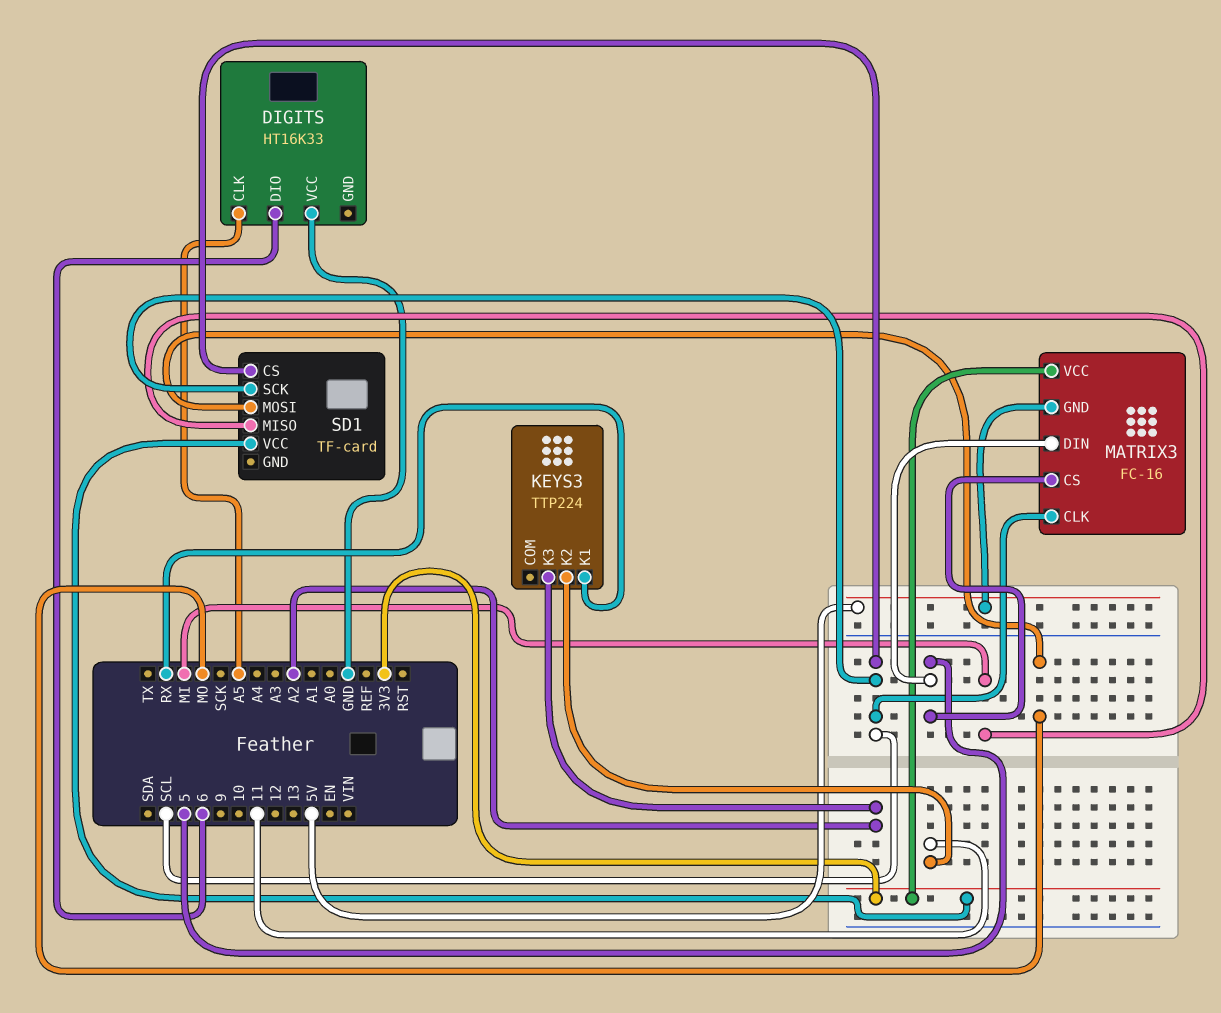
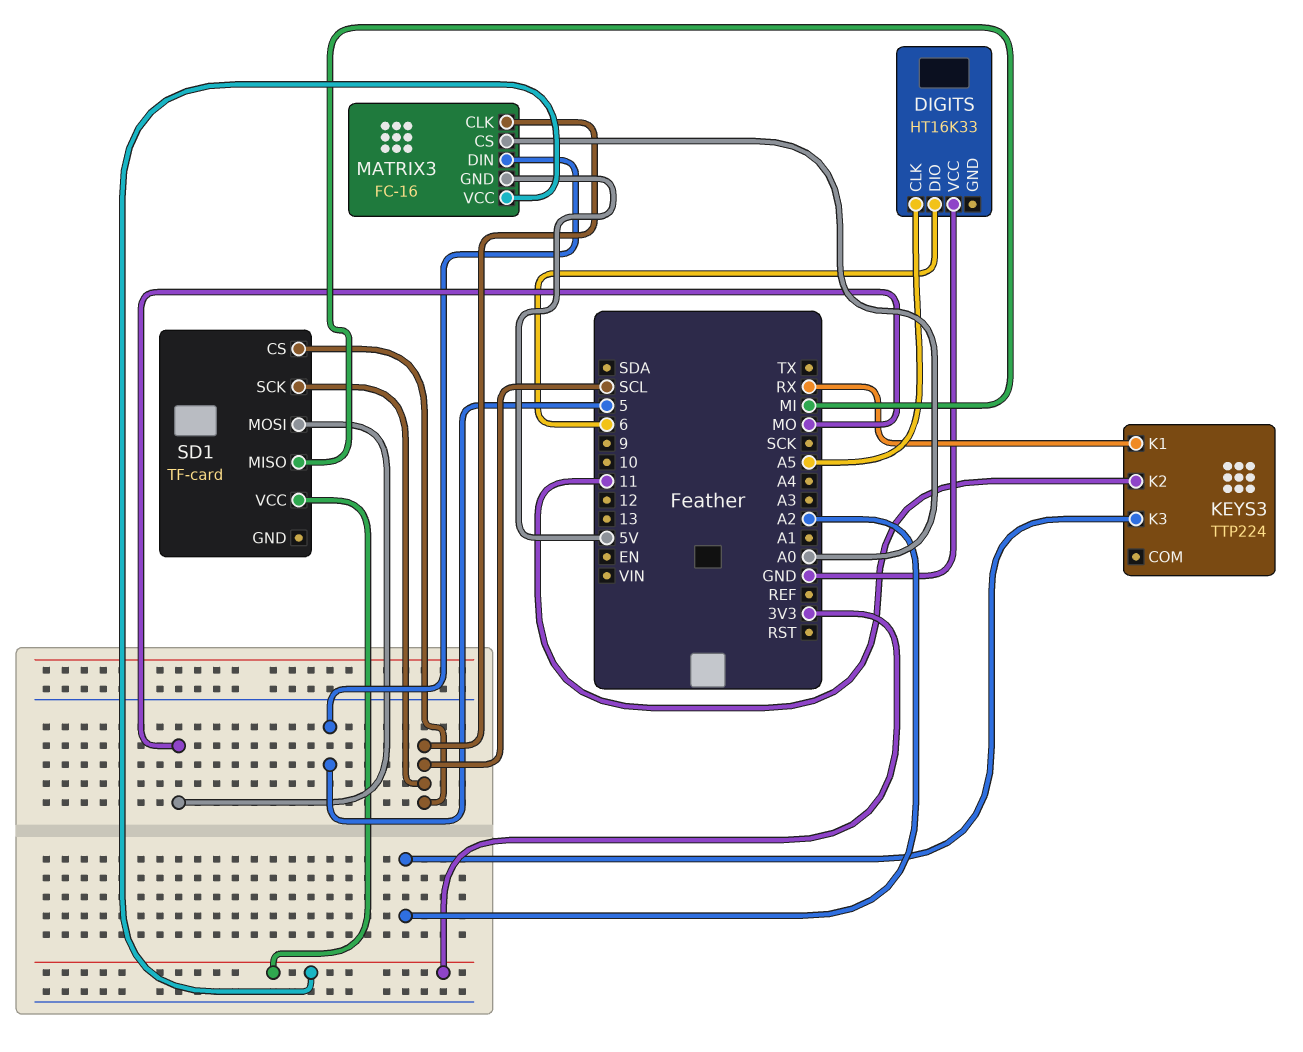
MATRIX3 pin CS: 5 -> A0

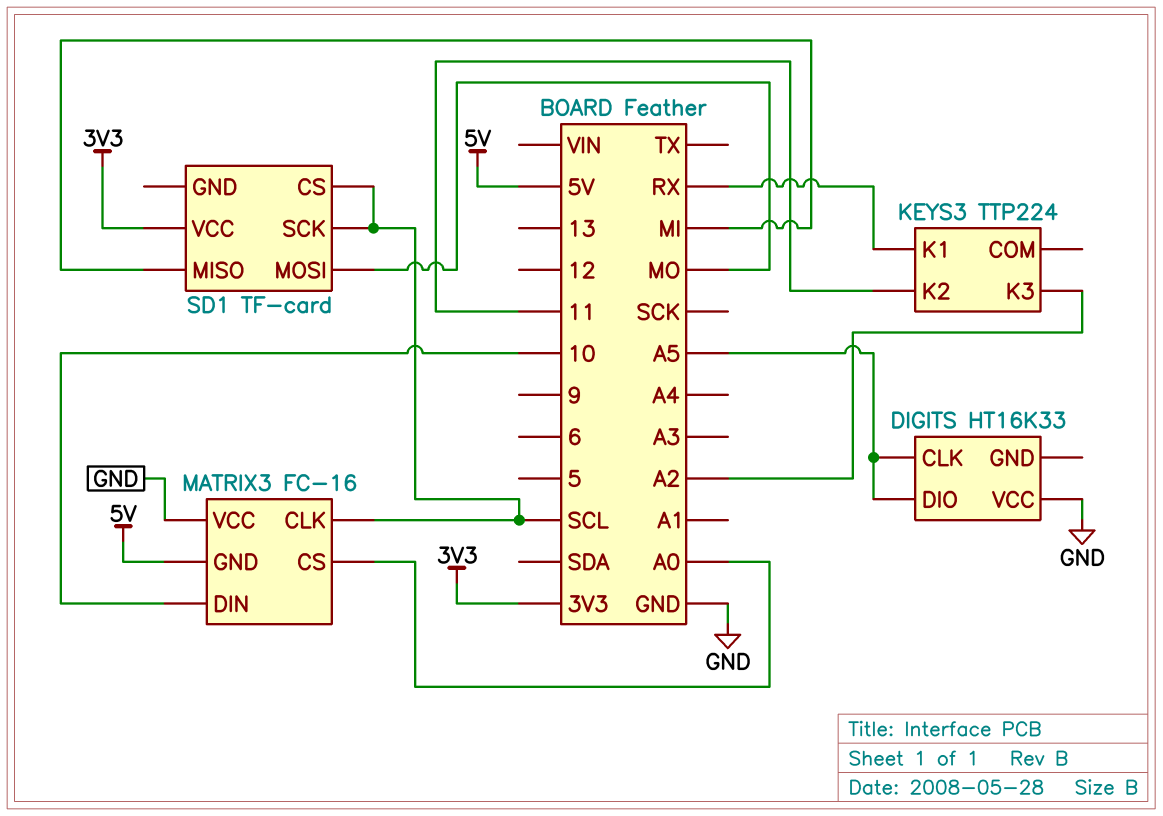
DIGITS pin DIO: 6 -> A5
MATRIX3 pin DIN: 5 -> 10
MATRIX3 pin VCC: 3V3 -> GND

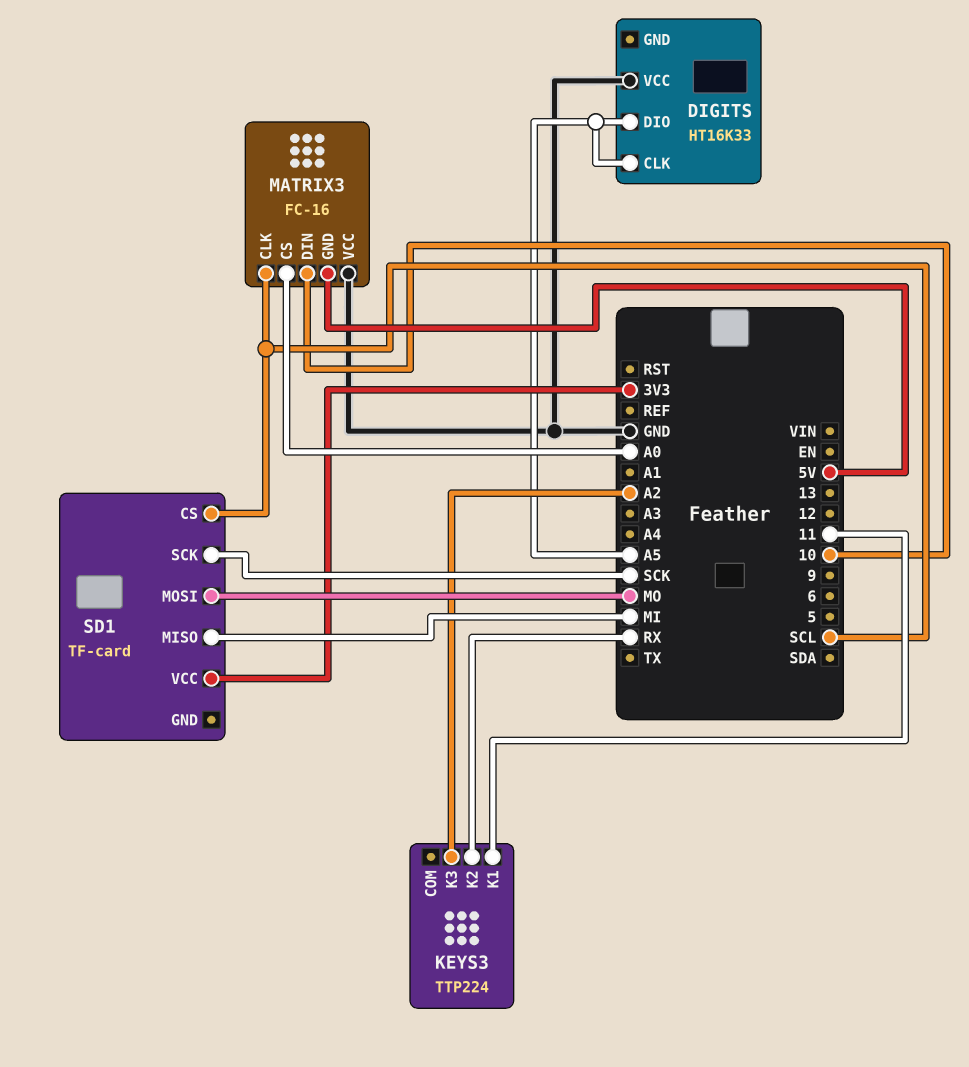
KEYS3 pin K1: RX -> 11
KEYS3 pin K2: 11 -> RX
SD1 pin SCK: SCL -> SCK

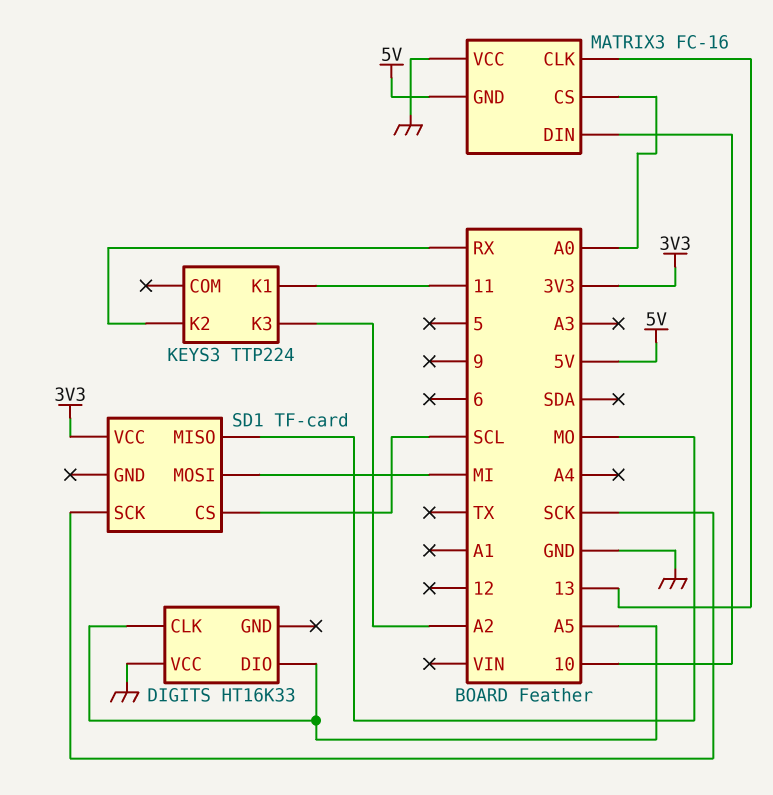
MATRIX3 pin CLK: SCL -> 13
SD1 pin MISO: MI -> MO
SD1 pin MOSI: MO -> MI

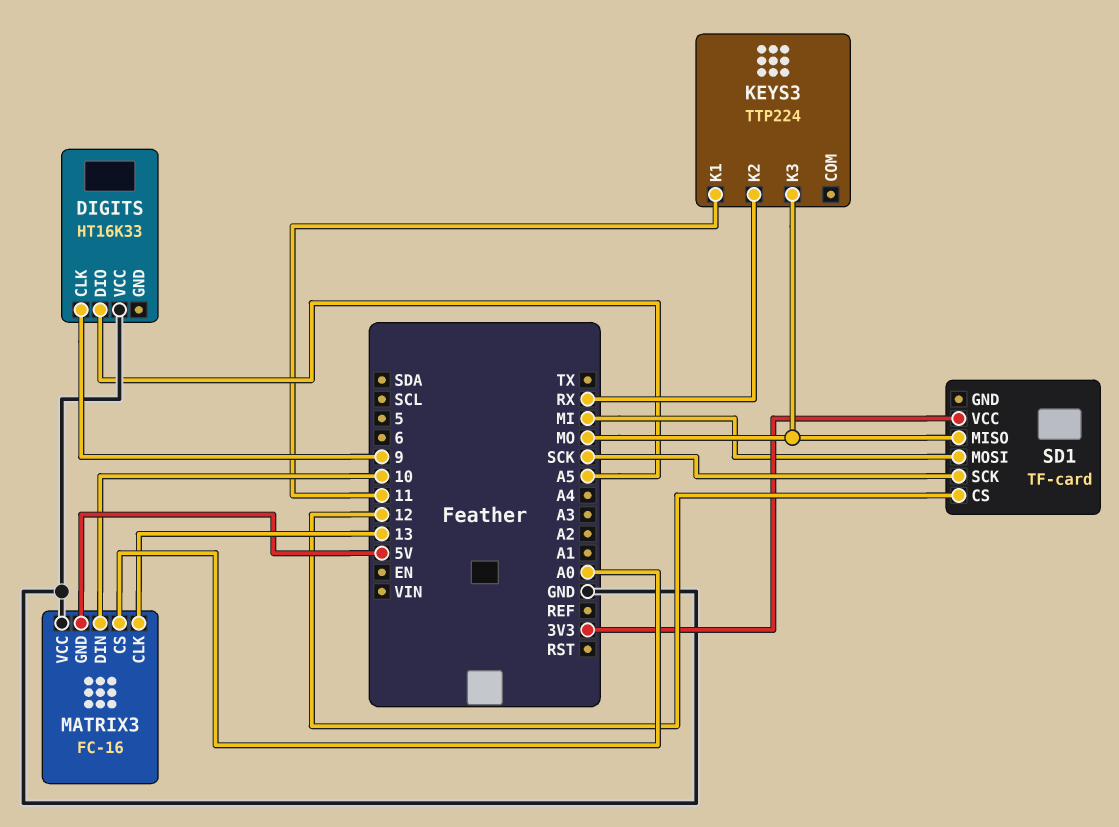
DIGITS pin CLK: A5 -> 9
KEYS3 pin K3: A2 -> MO
SD1 pin CS: SCL -> 12

